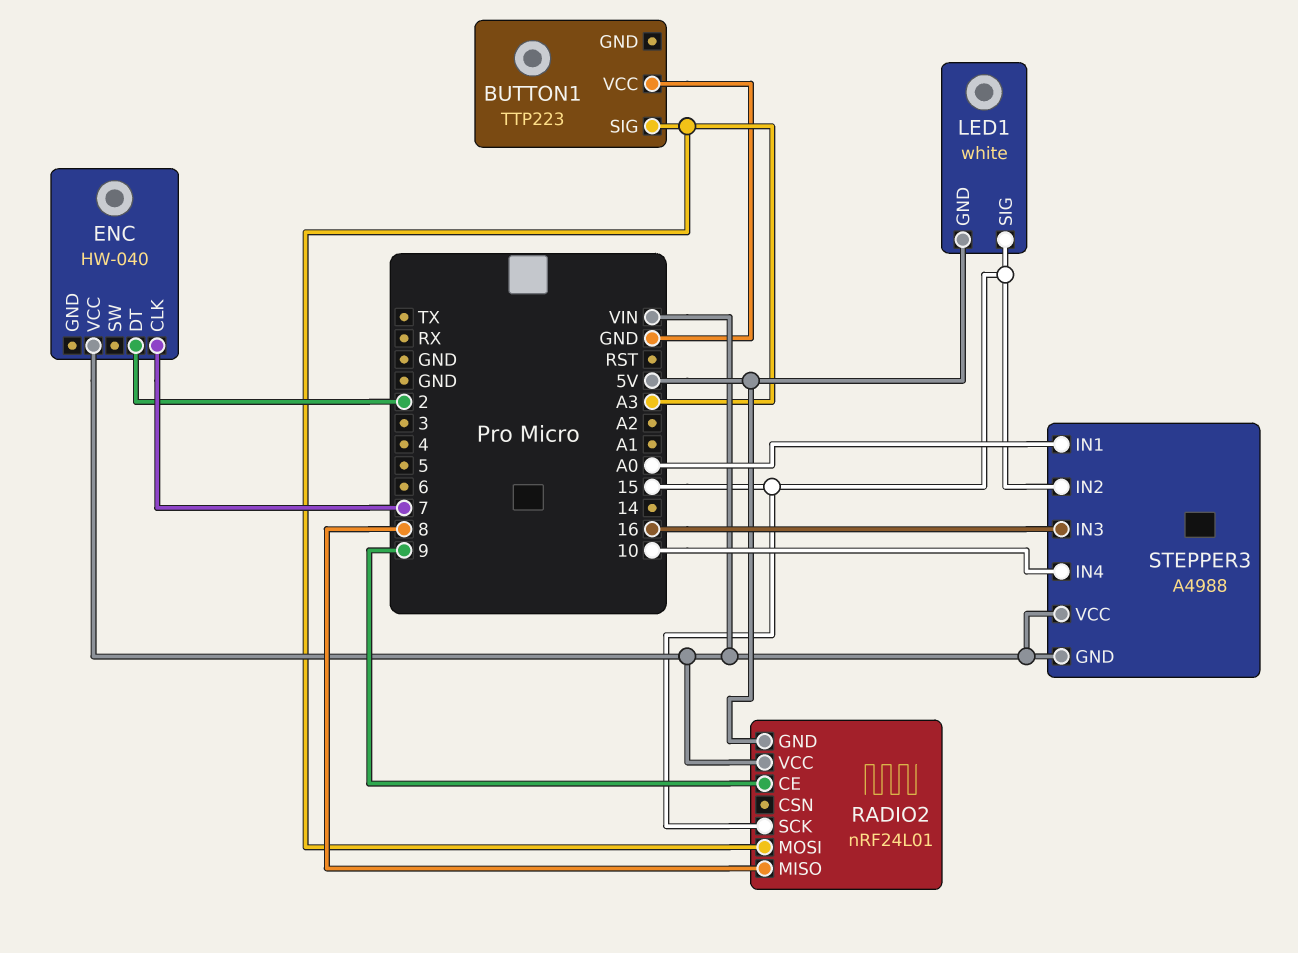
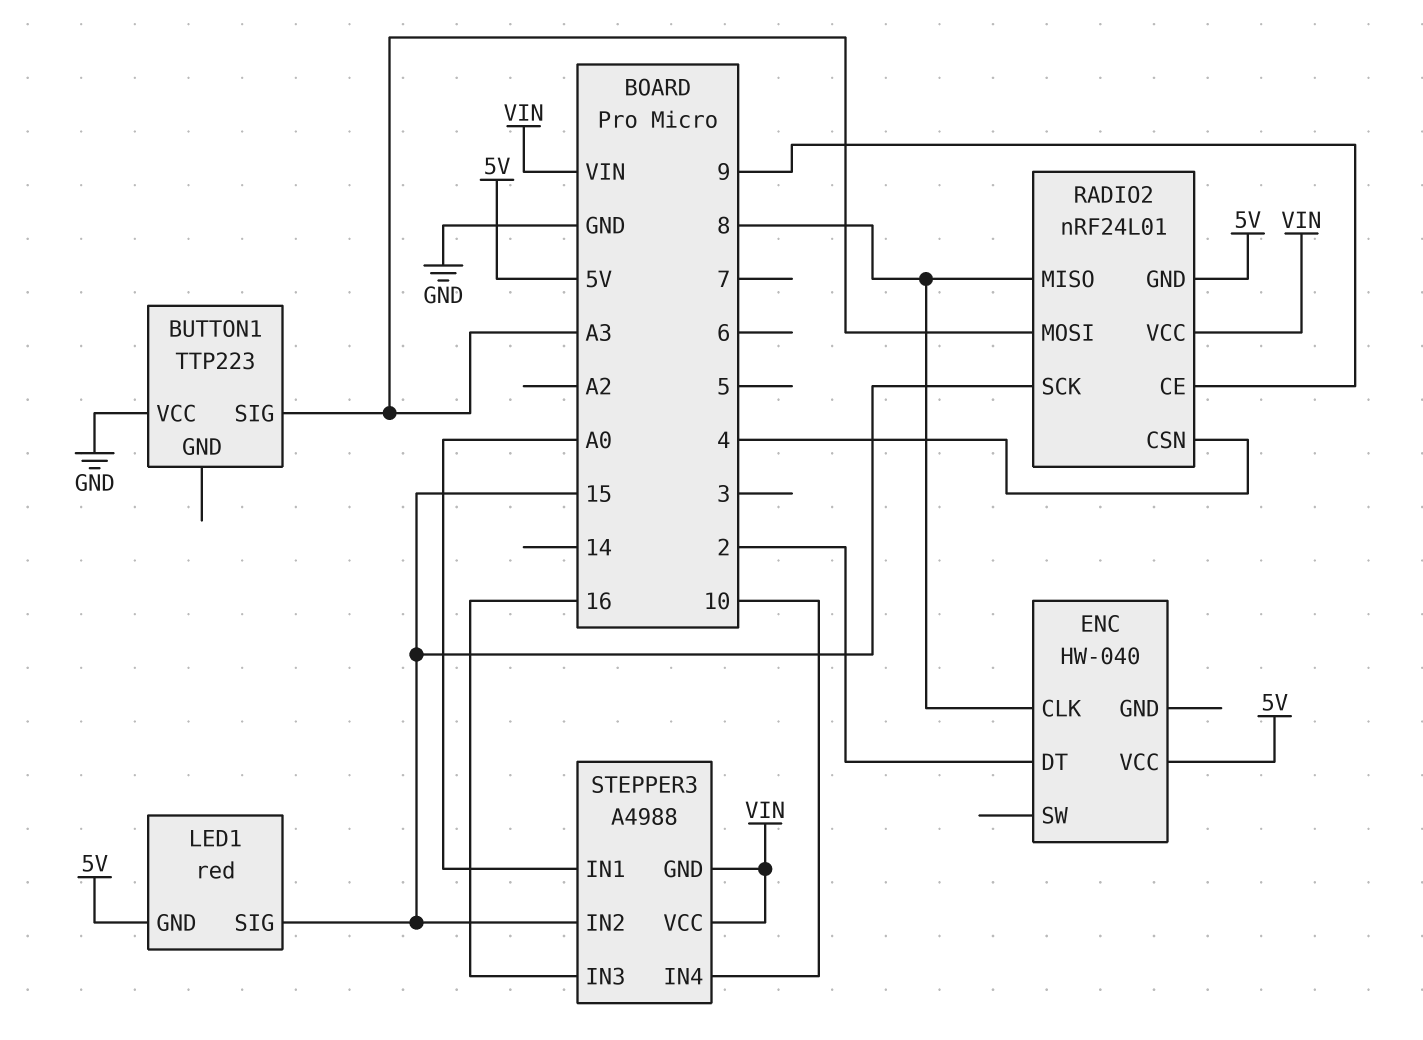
ENC pin CLK: 7 -> 8
ENC pin VCC: VIN -> 5V
LED1: white -> red
RADIO2 pin CSN: none -> 4

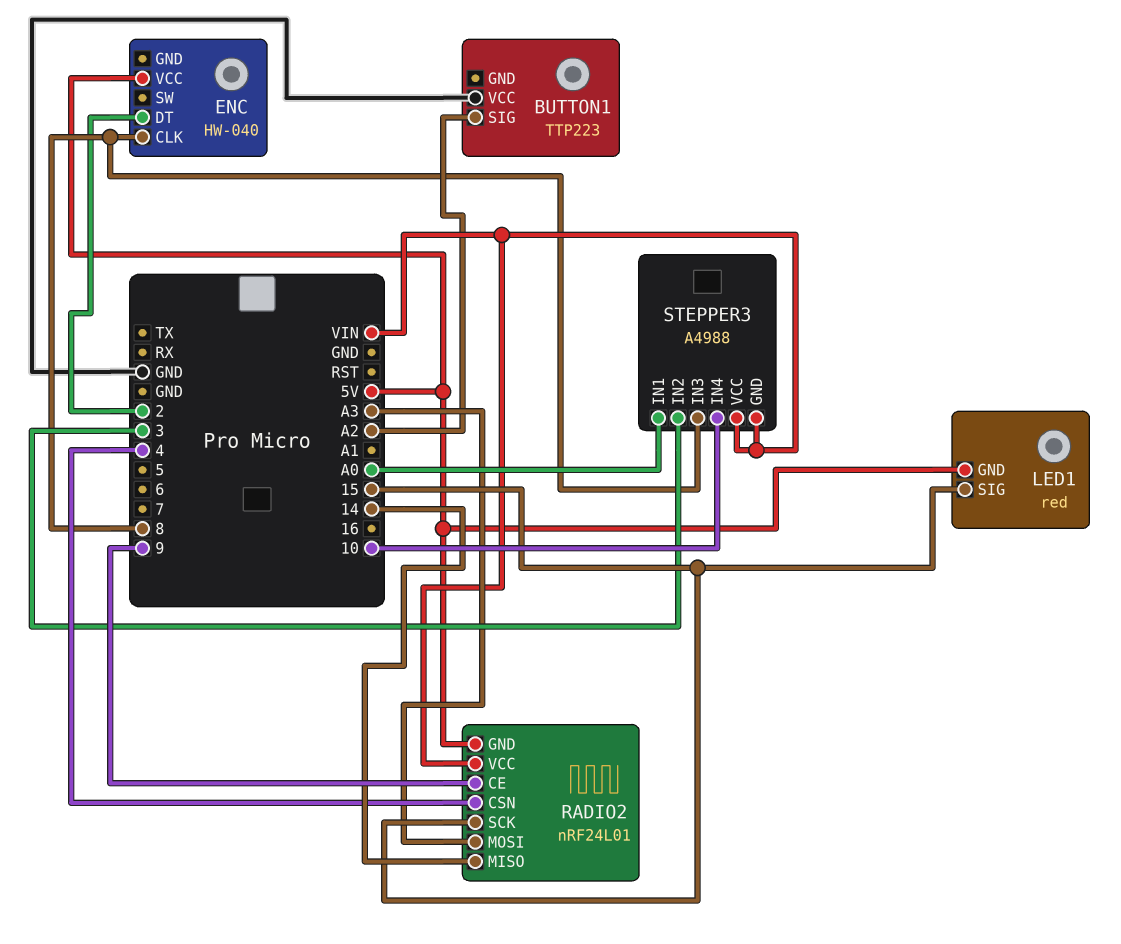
BUTTON1 pin SIG: A3 -> A2
RADIO2 pin MISO: 8 -> 14
STEPPER3 pin IN2: 15 -> 3
STEPPER3 pin IN3: 16 -> 8

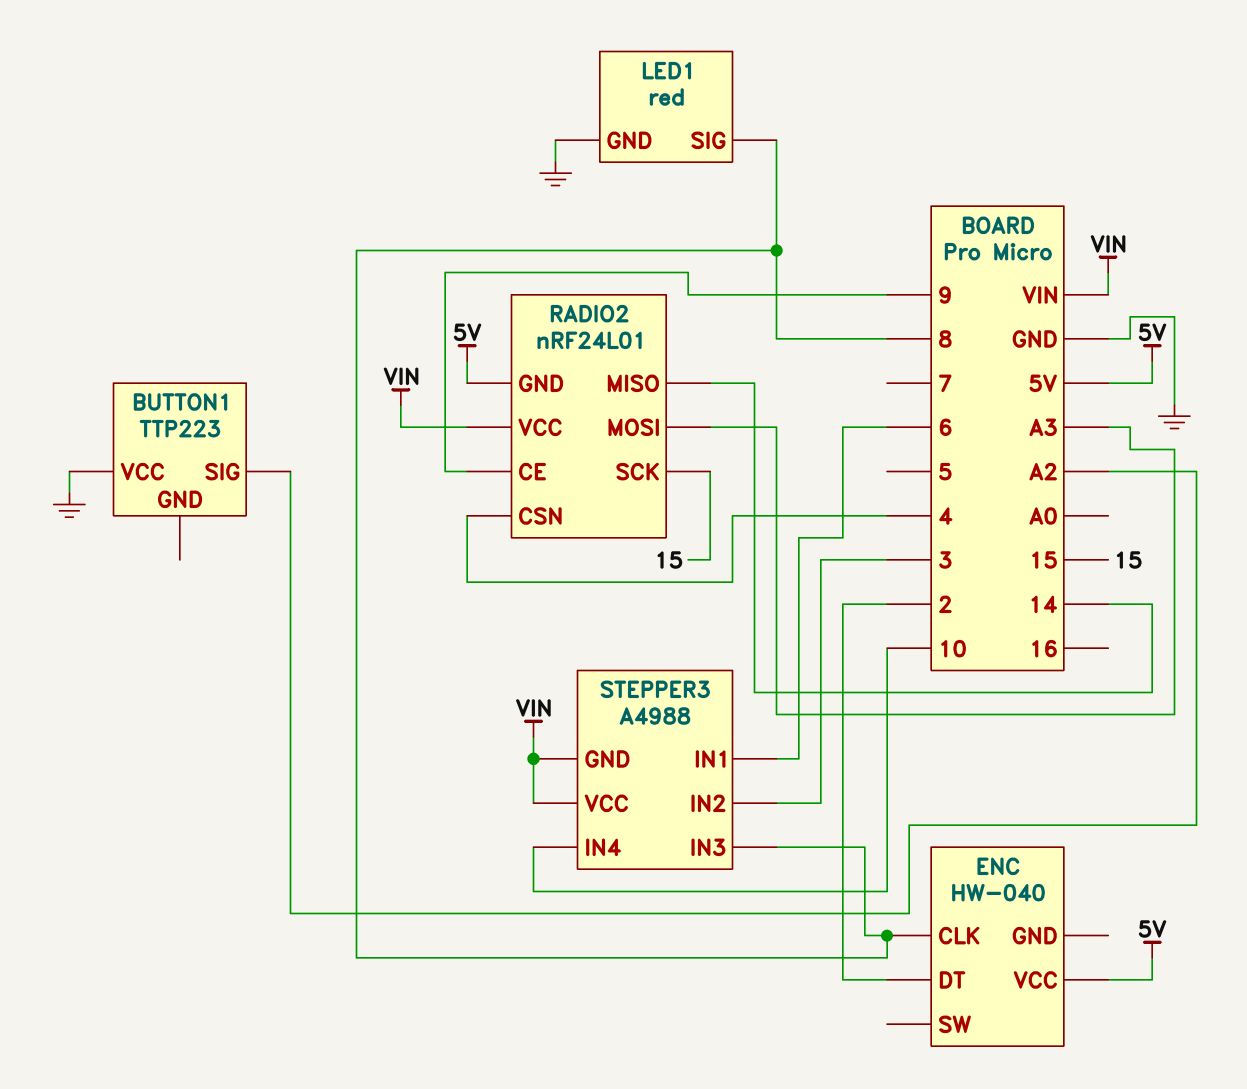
LED1 pin GND: 5V -> GND
LED1 pin SIG: 15 -> 8
STEPPER3 pin IN1: A0 -> 6

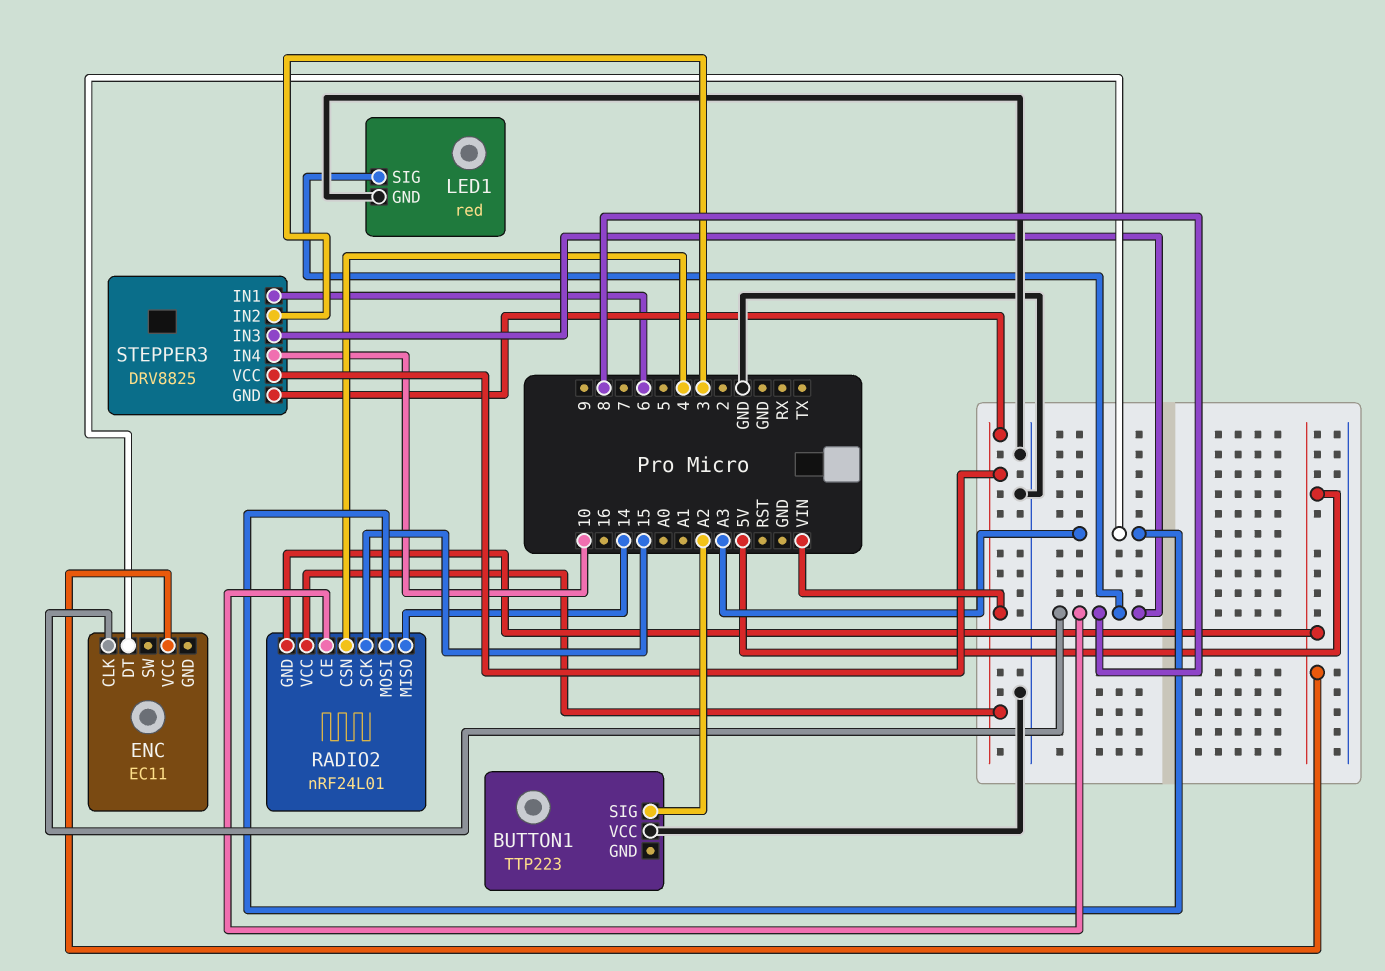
ENC: HW-040 -> EC11
ENC pin DT: 2 -> A3
RADIO2 pin CE: 9 -> 8
STEPPER3: A4988 -> DRV8825

